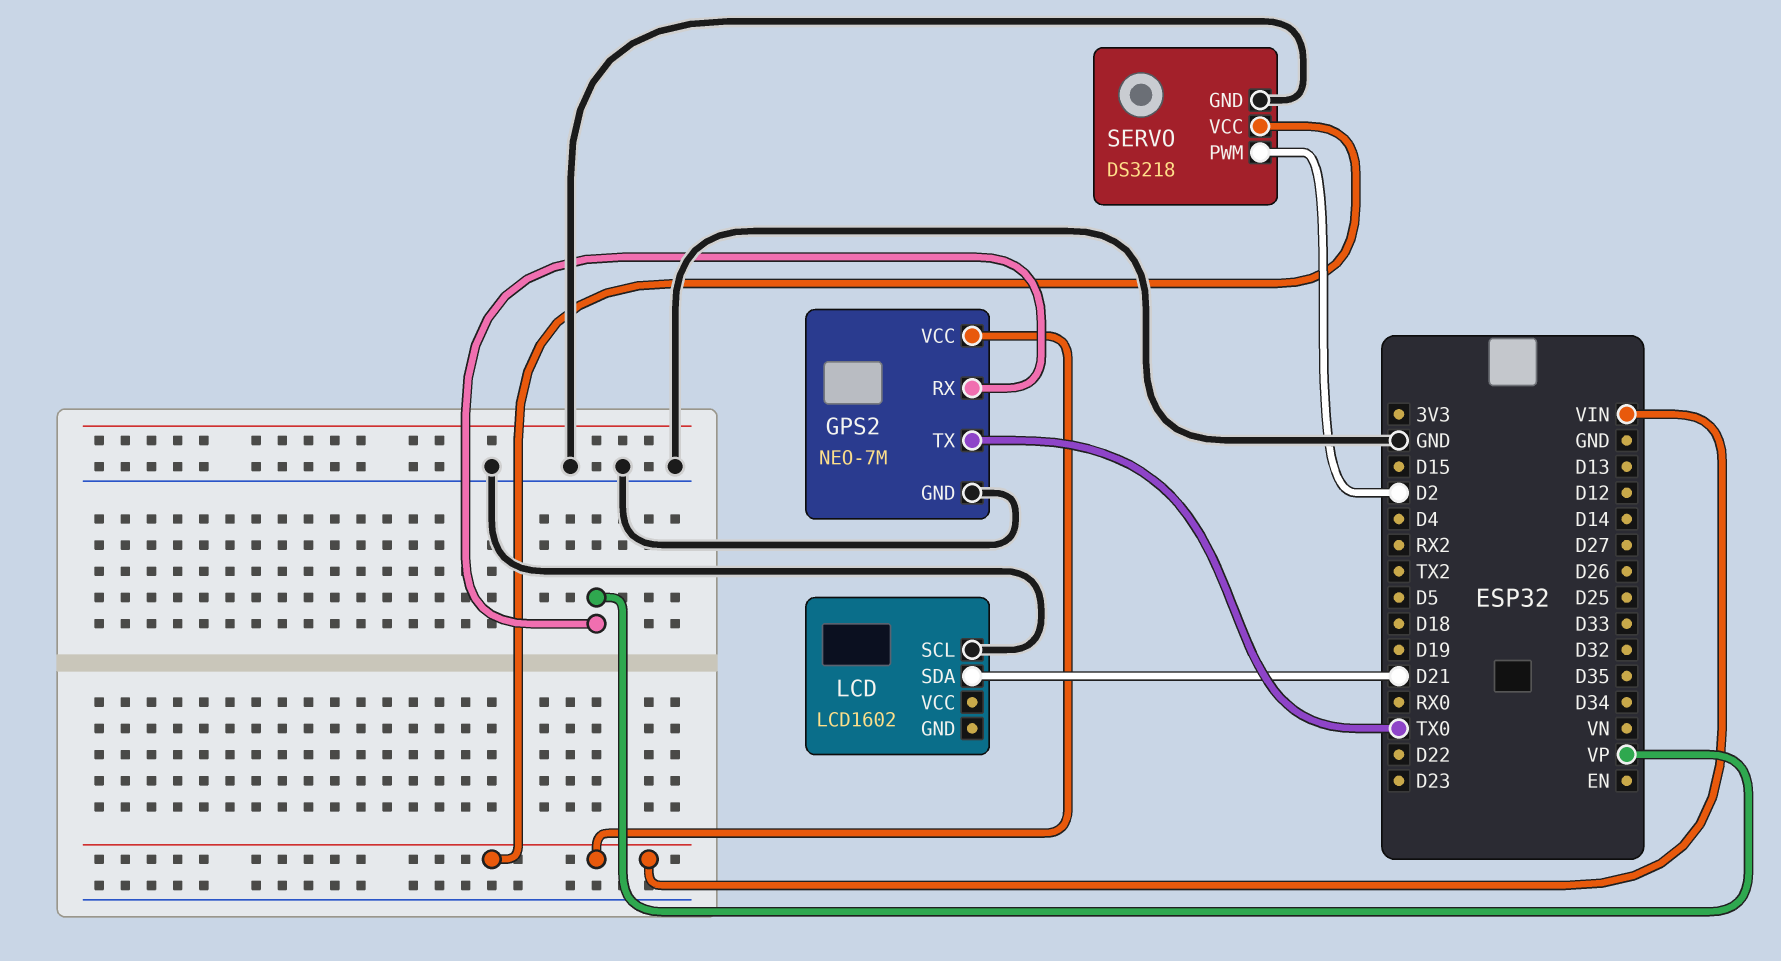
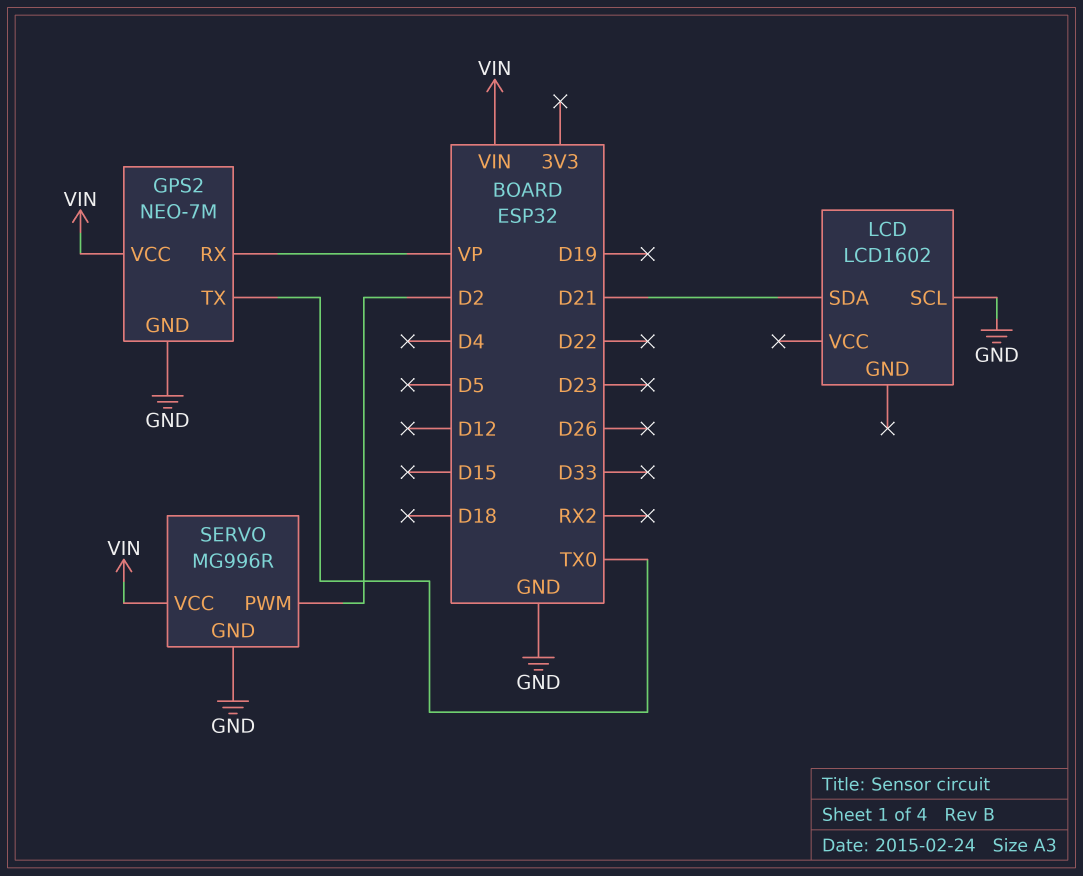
SERVO: DS3218 -> MG996R

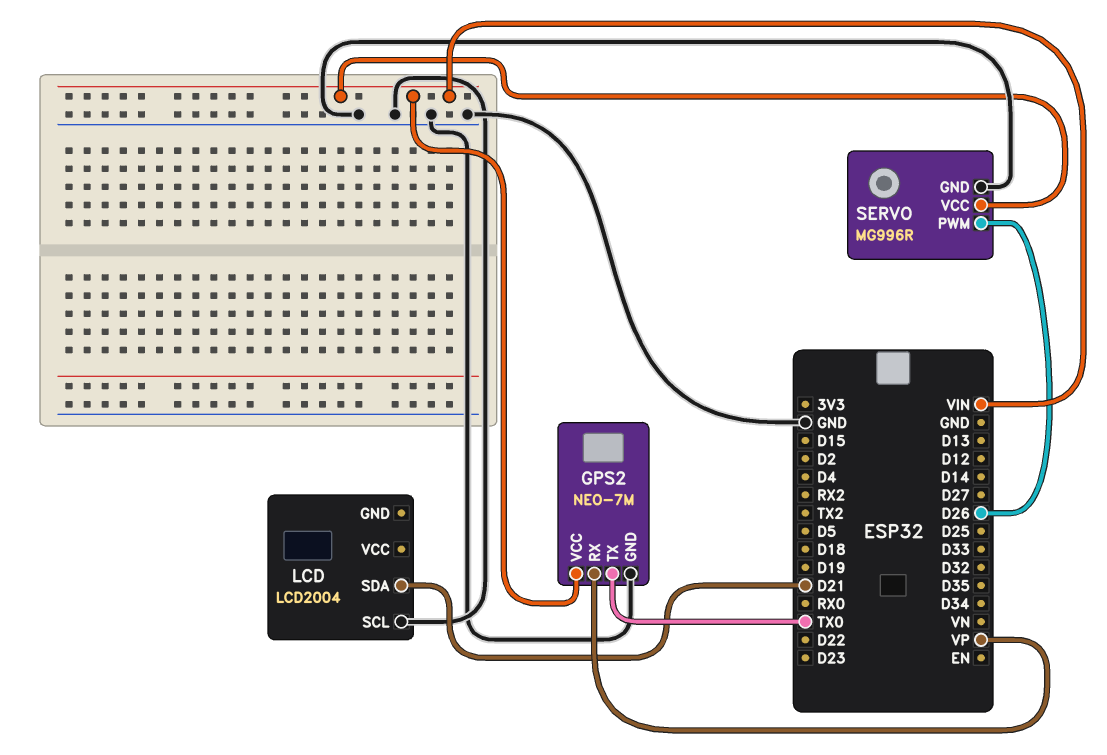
LCD: LCD1602 -> LCD2004
SERVO pin PWM: D2 -> D26

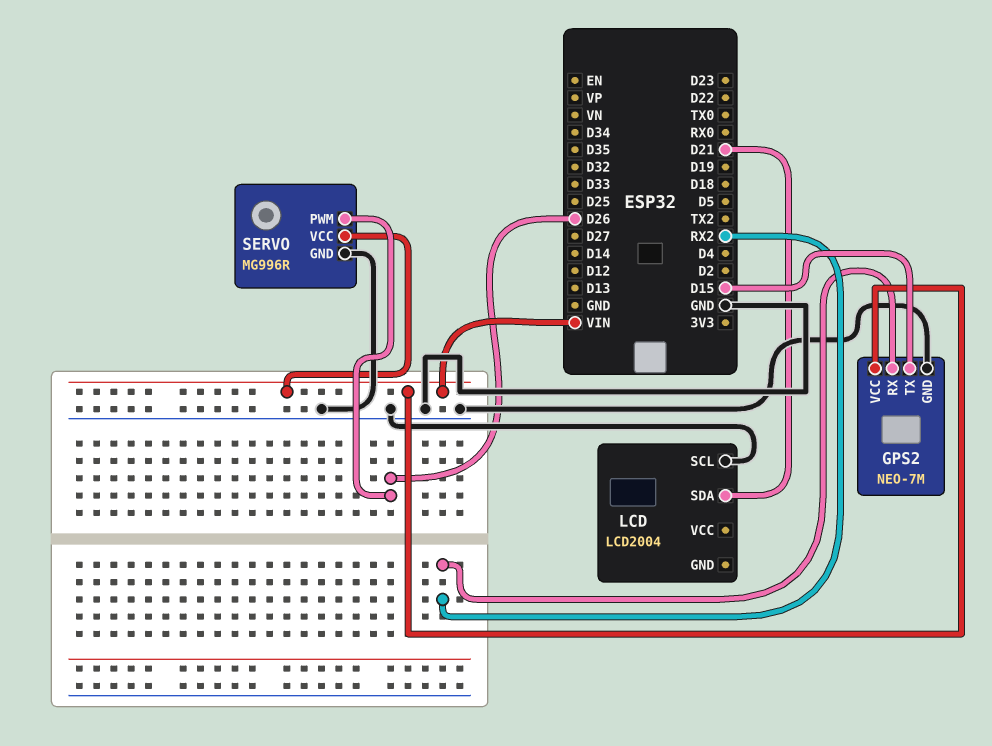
GPS2 pin RX: VP -> RX2
GPS2 pin TX: TX0 -> D15

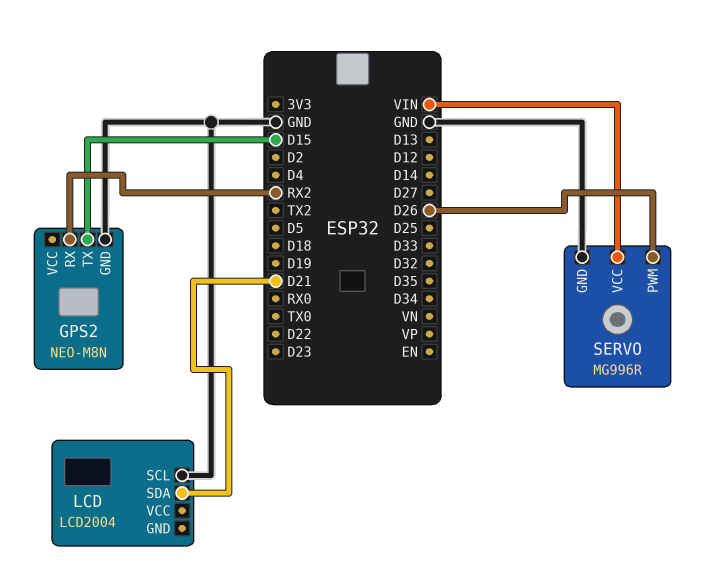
GPS2: NEO-7M -> NEO-M8N
GPS2 pin VCC: VIN -> none

